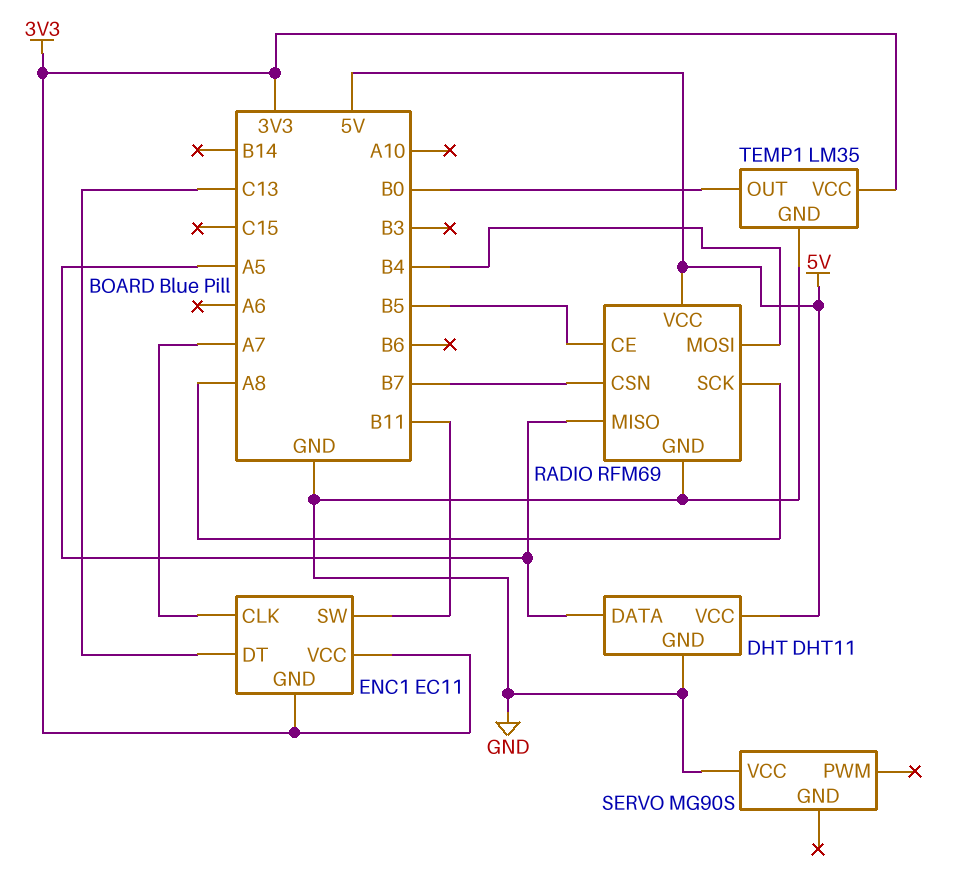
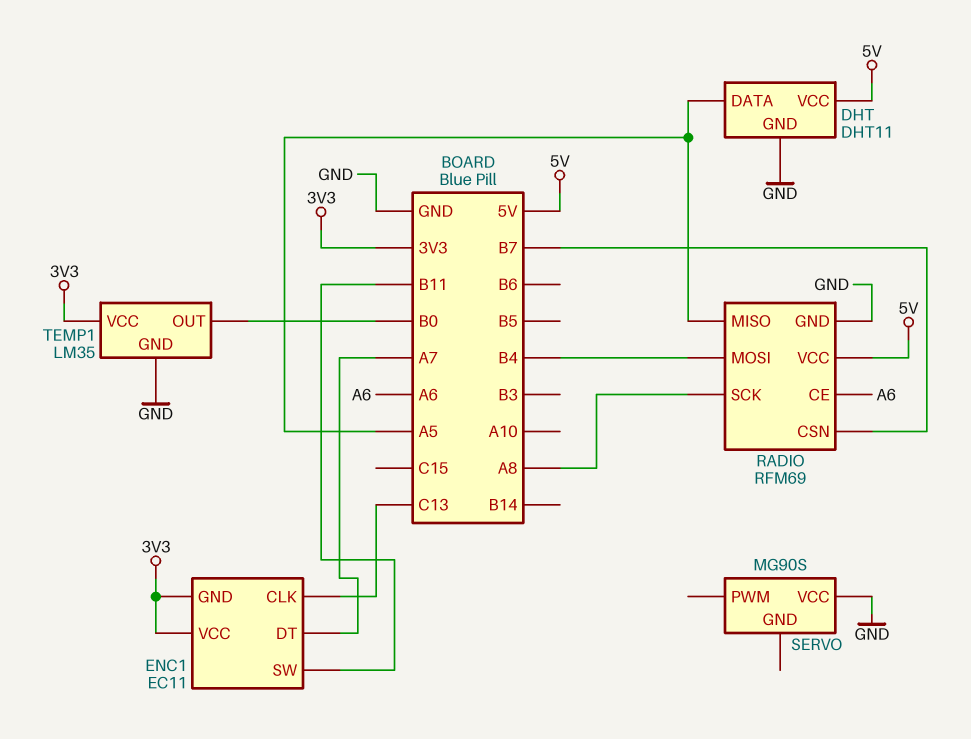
ENC1 pin CLK: A7 -> C13
ENC1 pin DT: C13 -> A7
RADIO pin CE: B5 -> A6

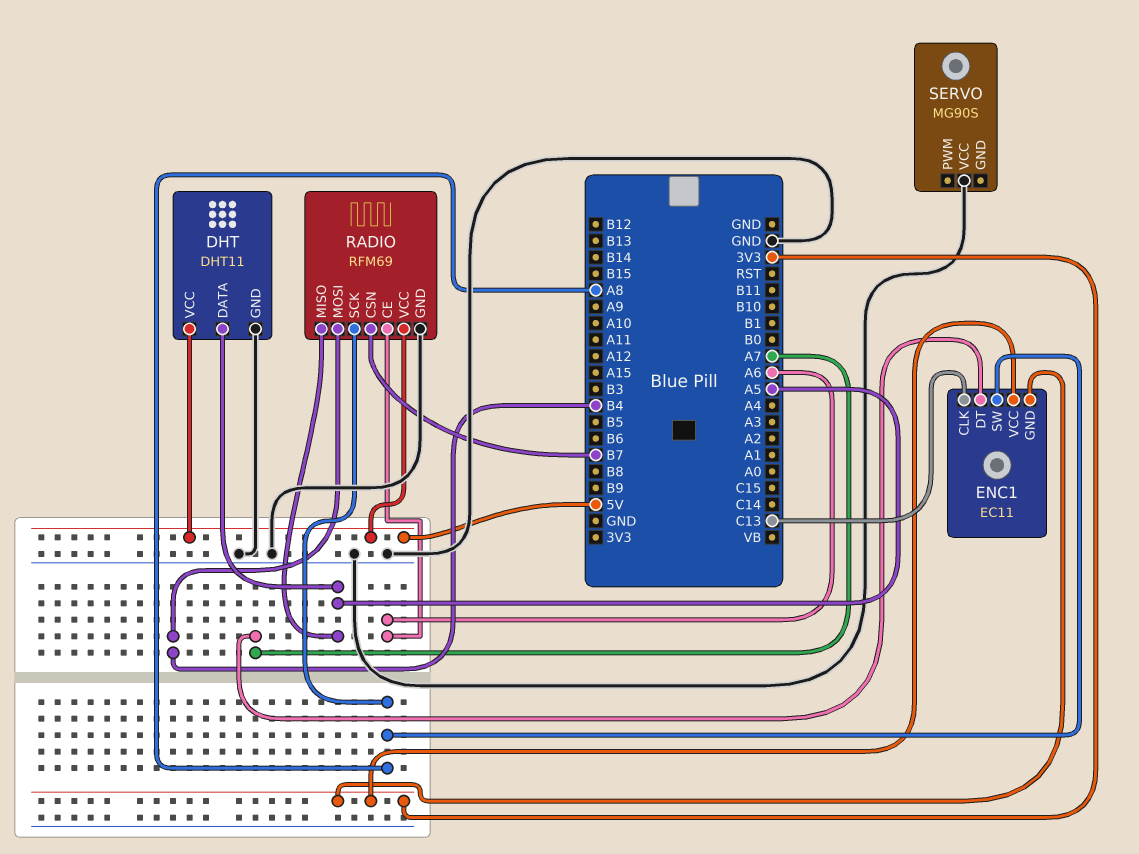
ENC1 pin SW: B11 -> A8
TEMP1: LM35 -> none
TEMP1 pin GND: GND -> none
TEMP1 pin OUT: B0 -> none
TEMP1 pin VCC: 3V3 -> none

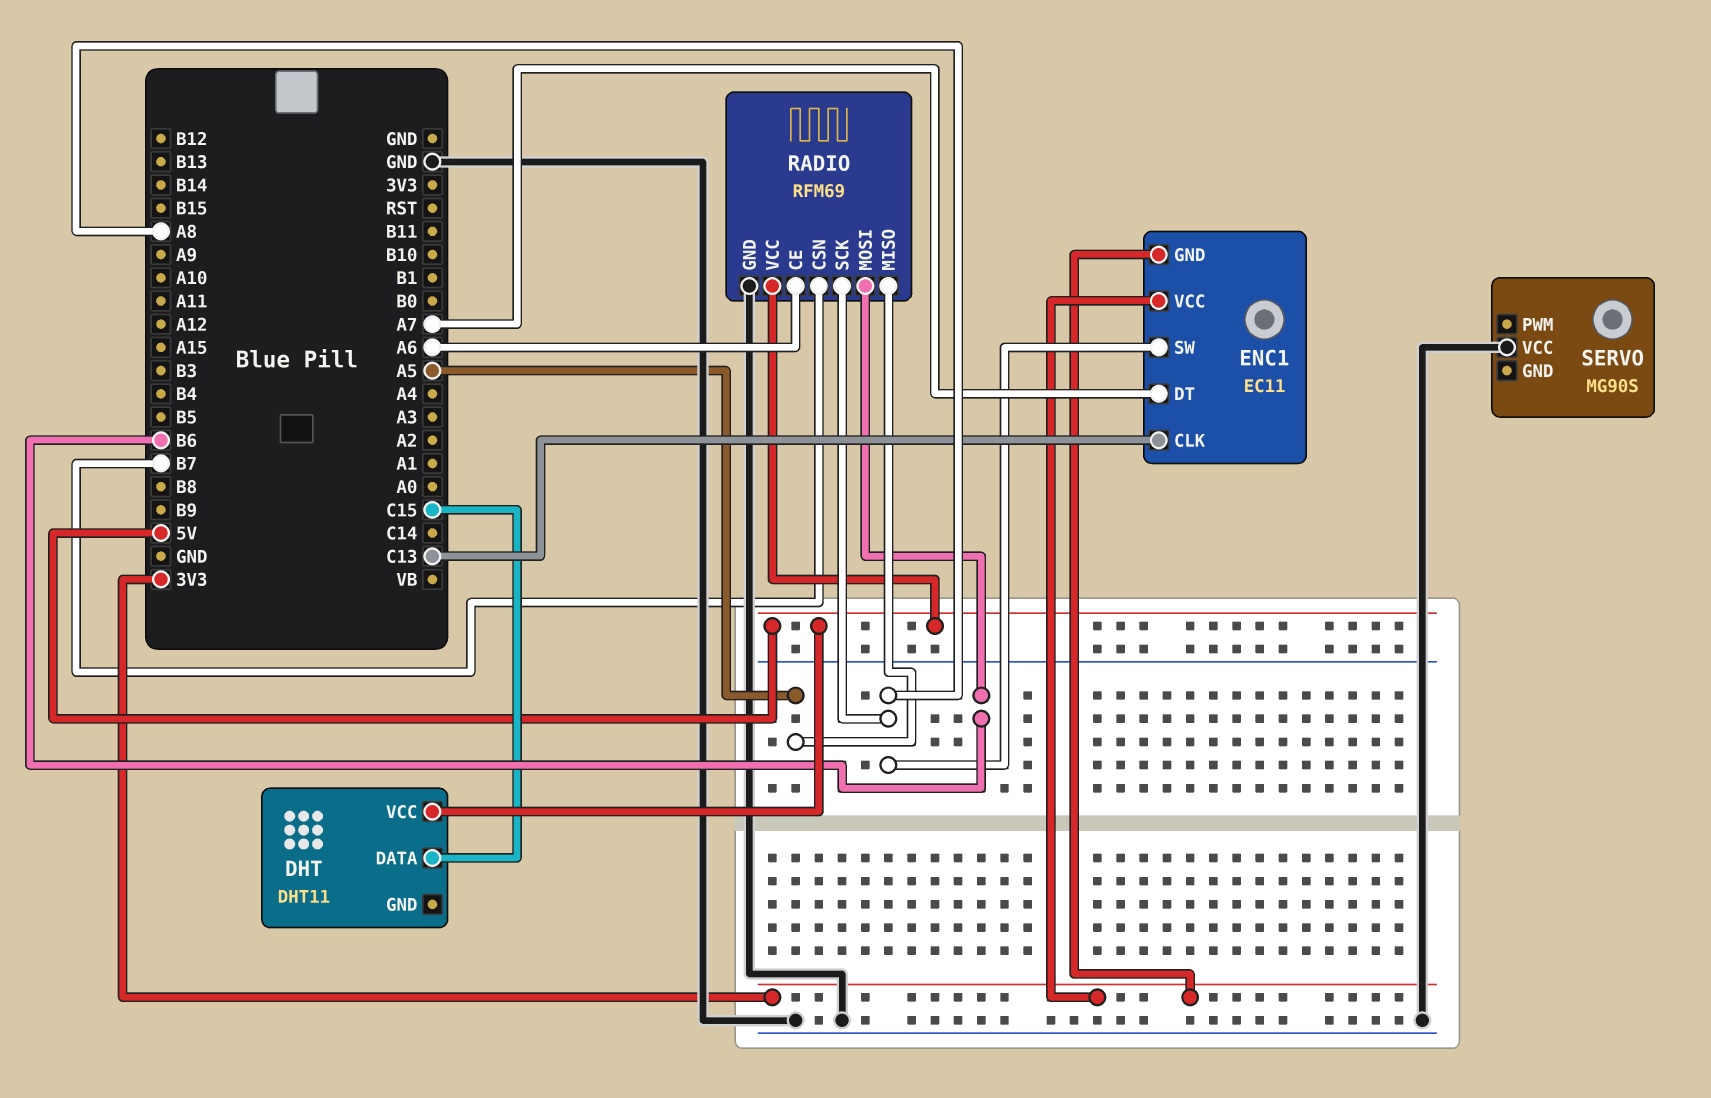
DHT pin DATA: A5 -> C15
DHT pin GND: GND -> none
RADIO pin MOSI: B4 -> B6

